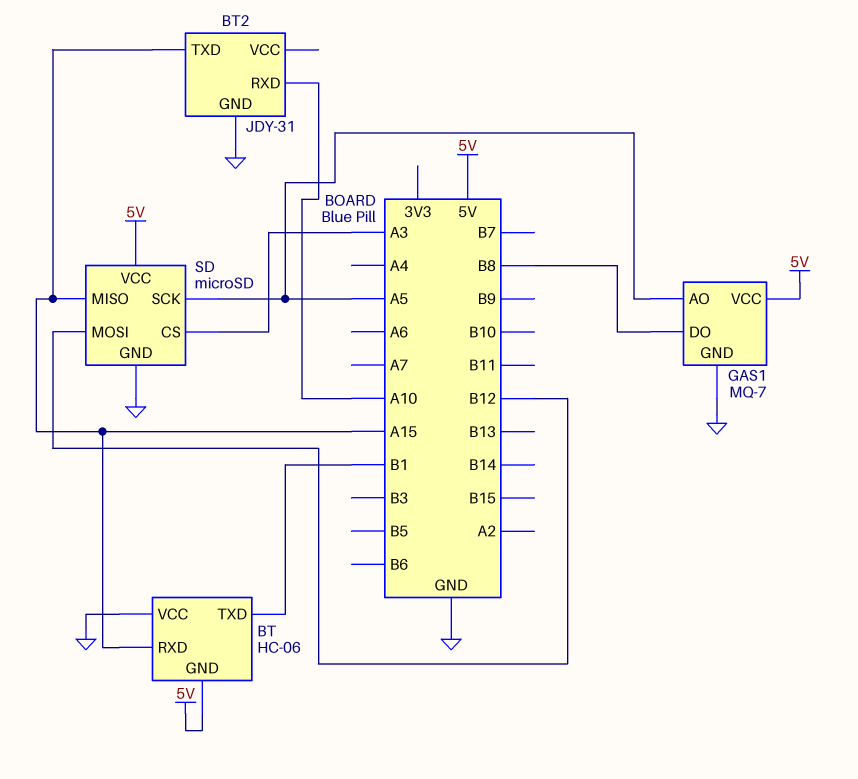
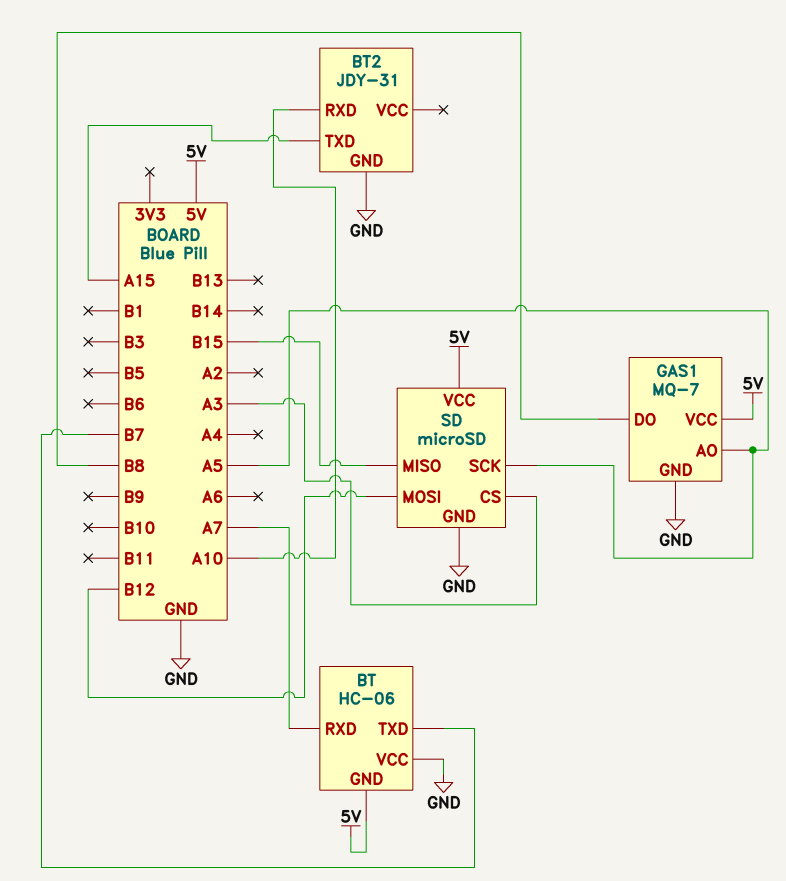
BT pin RXD: A15 -> A7
BT pin TXD: B1 -> B7
SD pin MISO: A15 -> B15

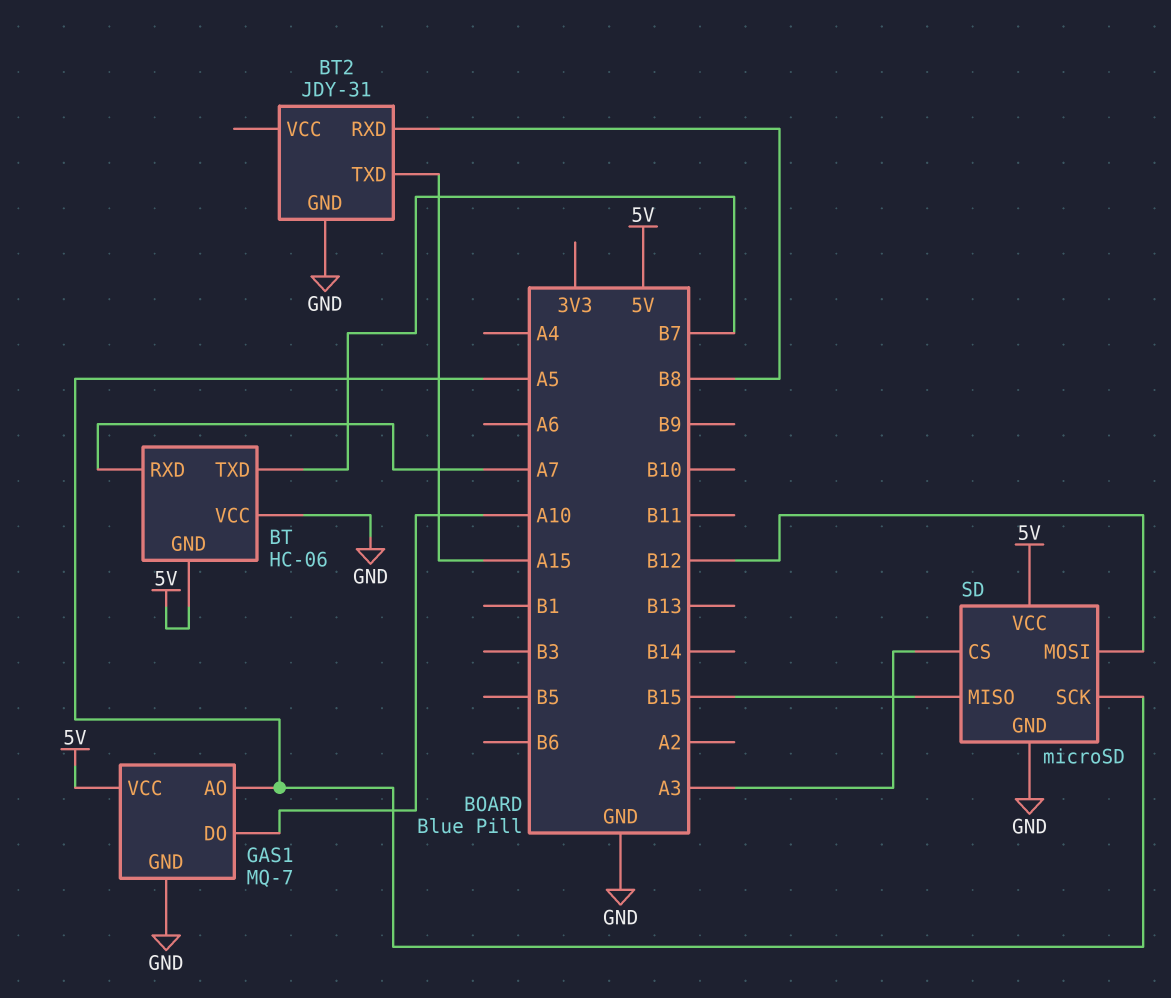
BT2 pin RXD: A10 -> B8
GAS1 pin DO: B8 -> A10

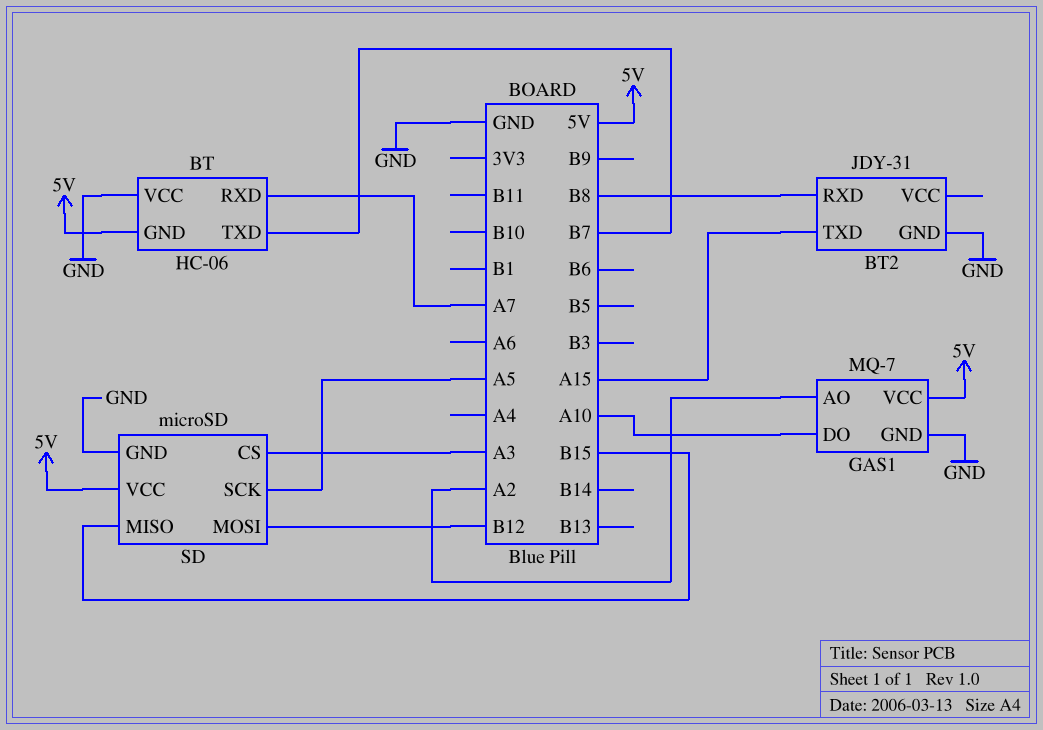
GAS1 pin AO: A5 -> A2

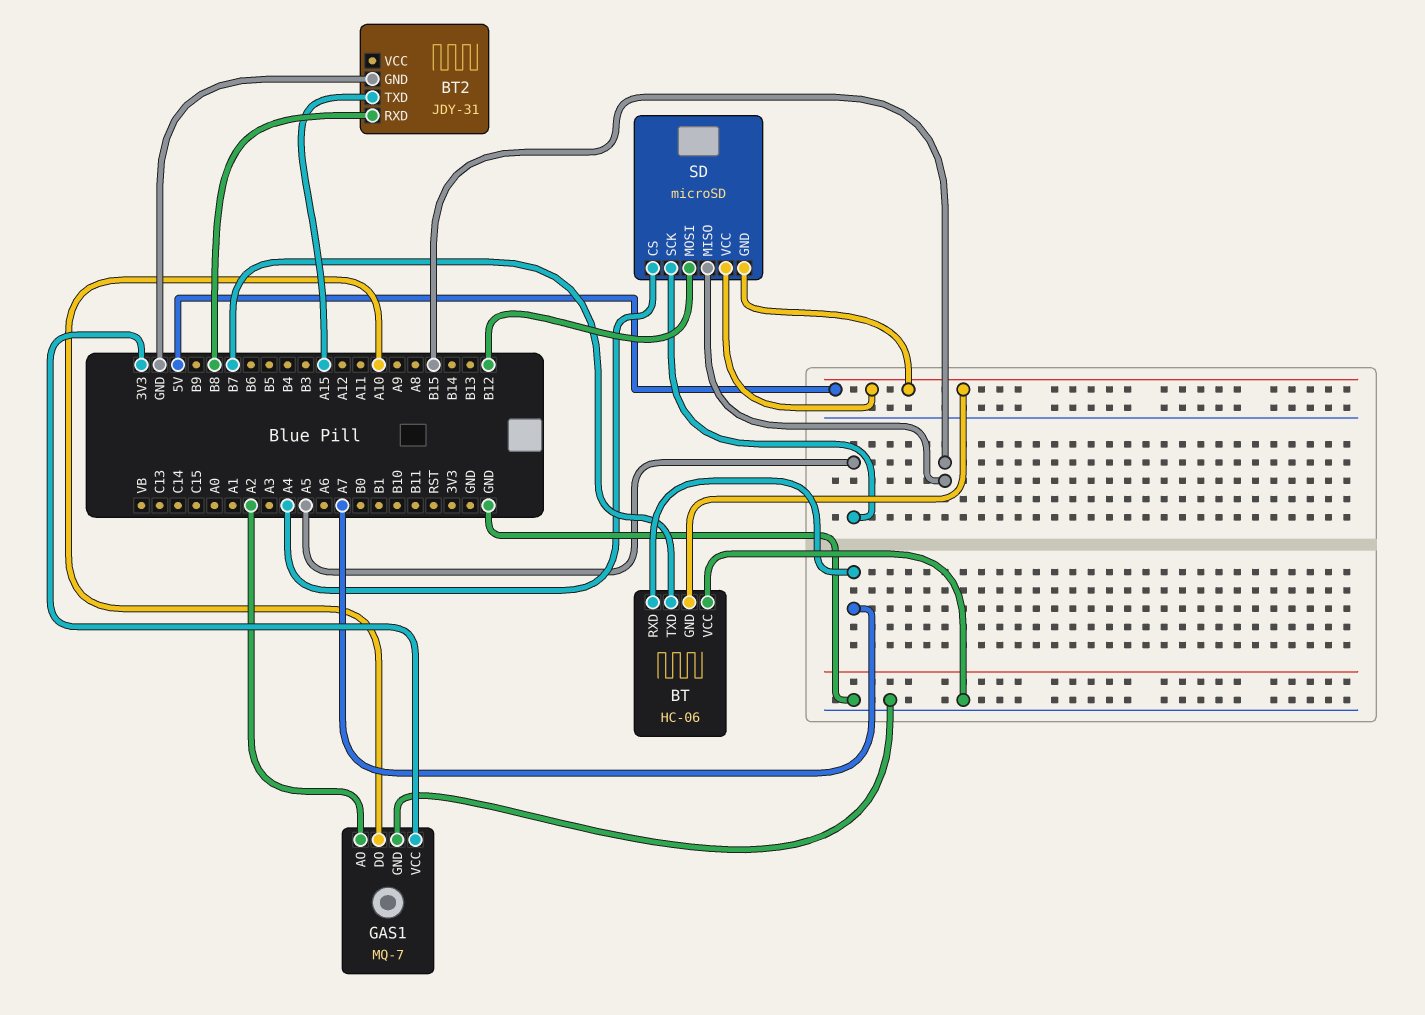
GAS1 pin VCC: 5V -> 3V3
SD pin CS: A3 -> A4
SD pin GND: GND -> 5V

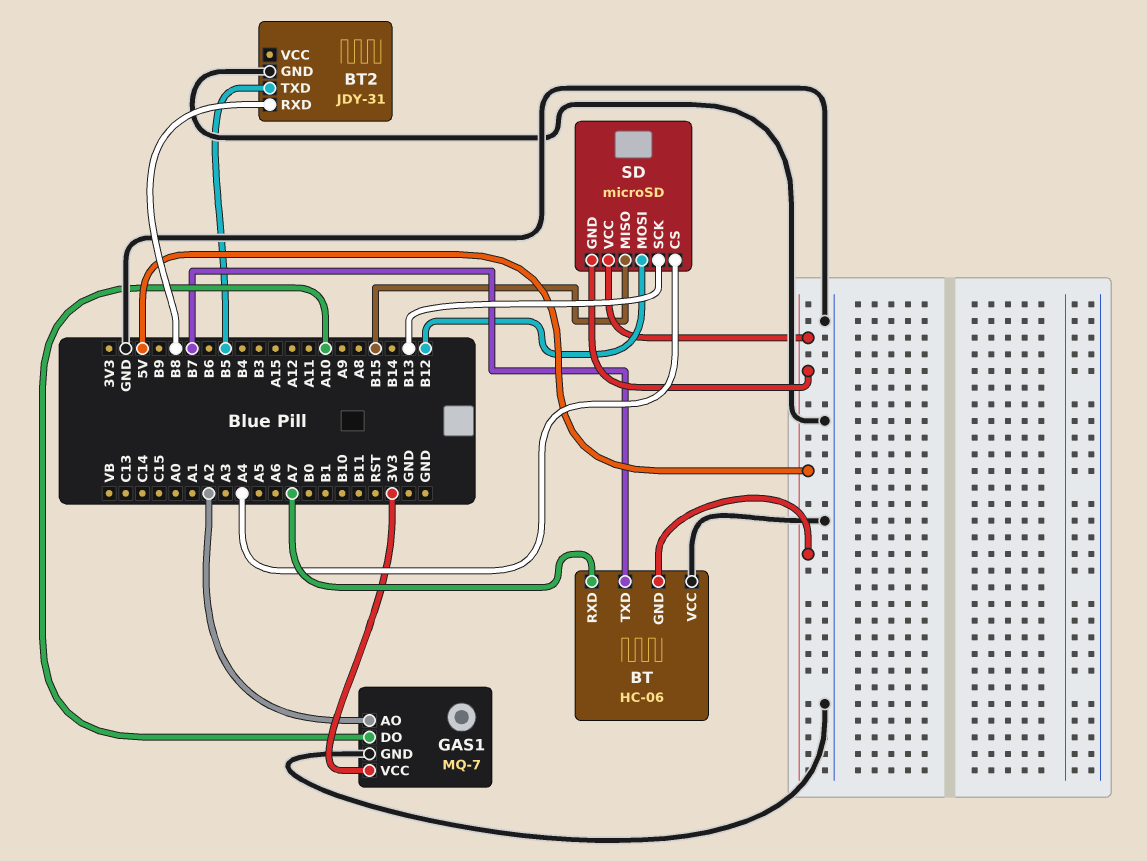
BT2 pin TXD: A15 -> B5
SD pin SCK: A5 -> B13

